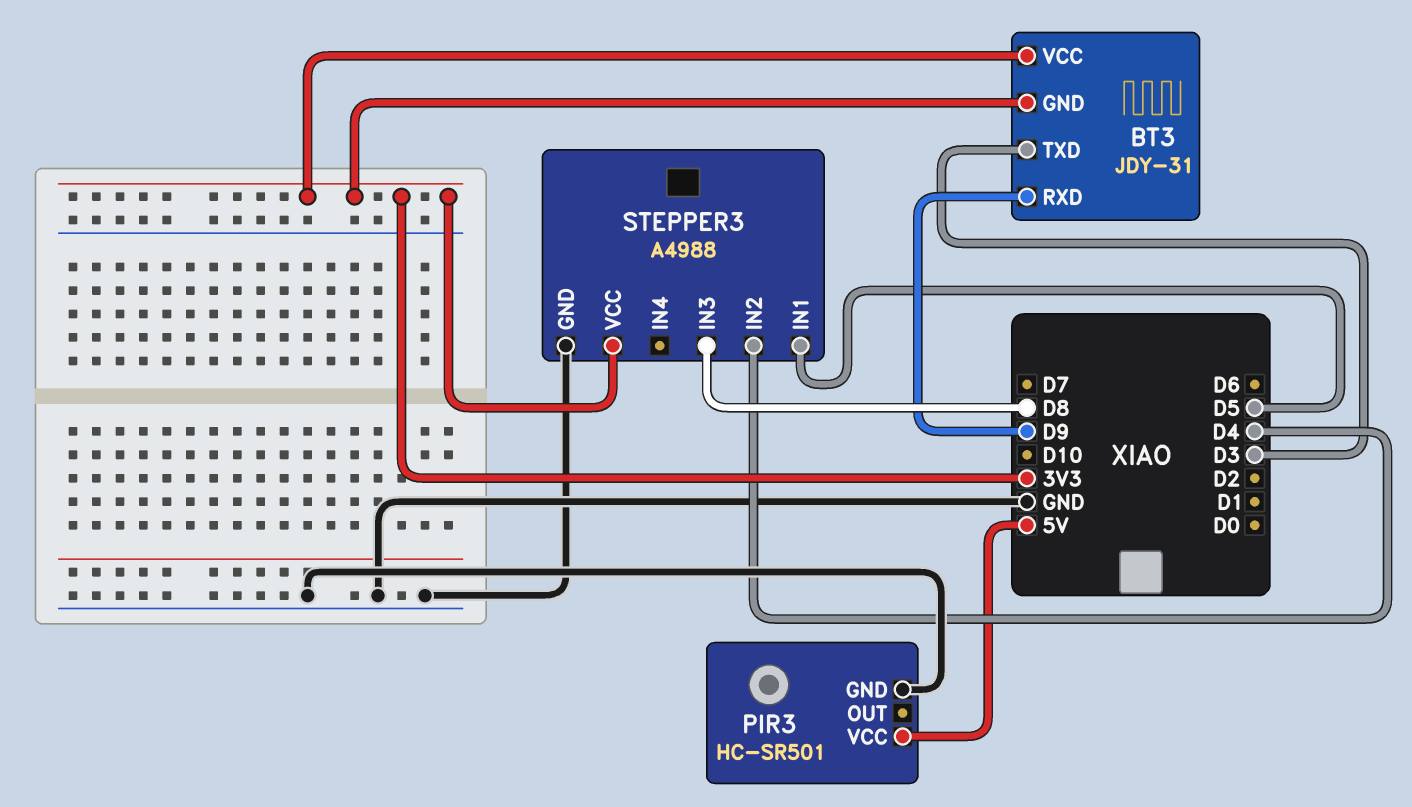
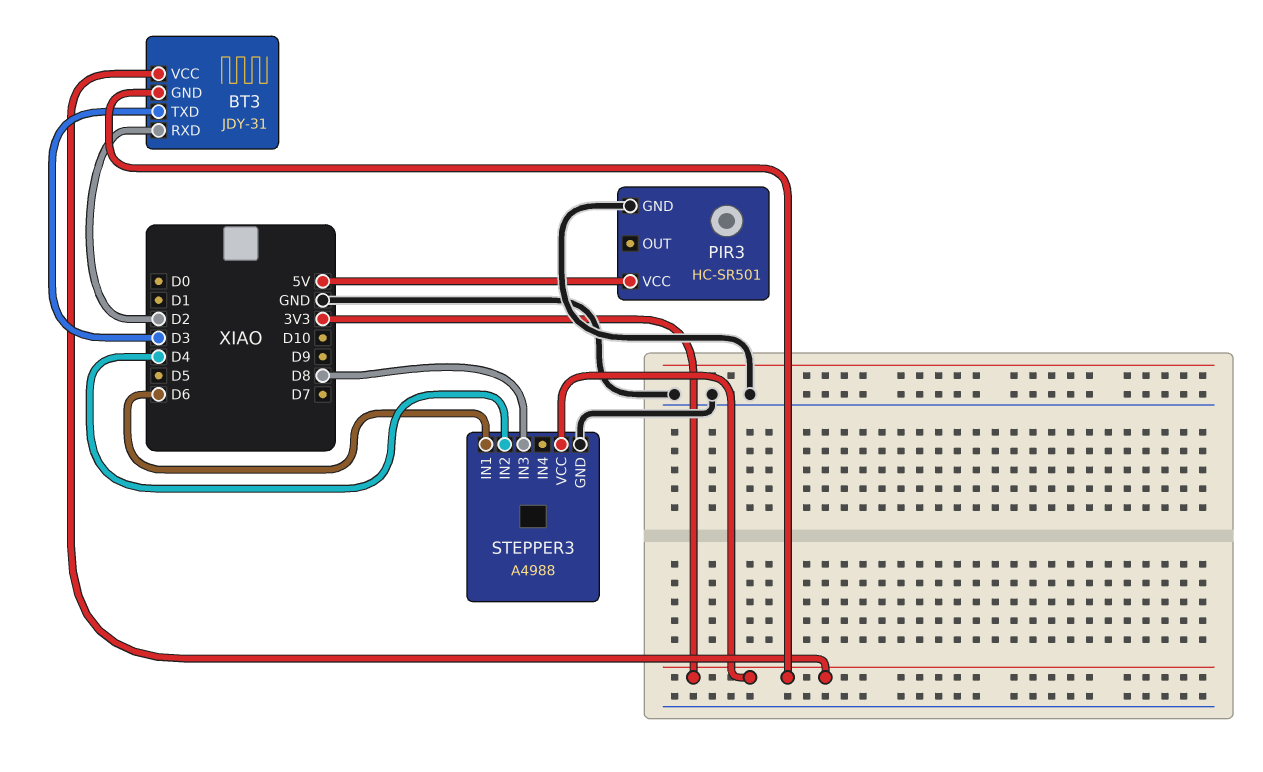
BT3 pin RXD: D9 -> D2
STEPPER3 pin IN1: D5 -> D6

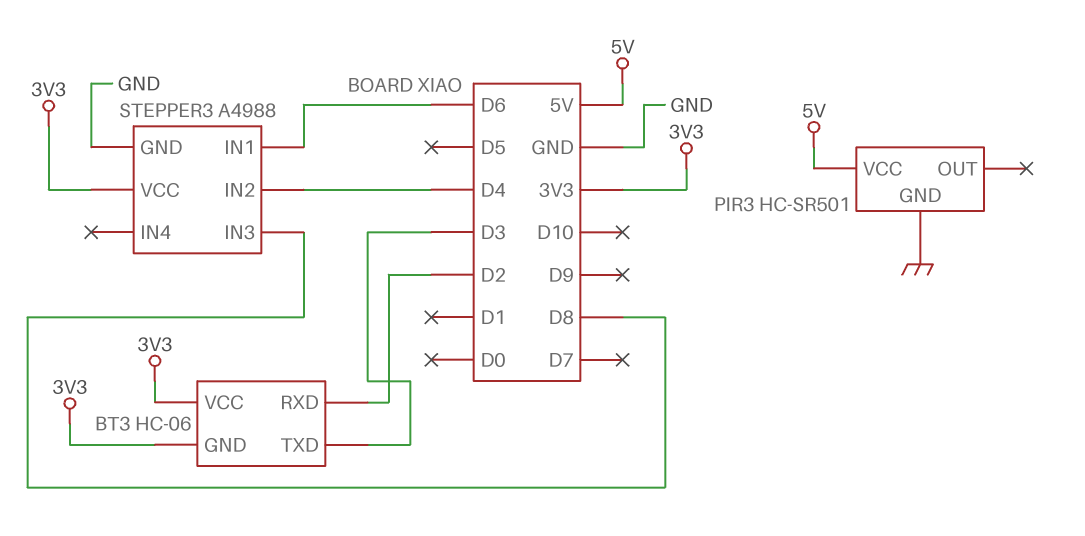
BT3: JDY-31 -> HC-06

